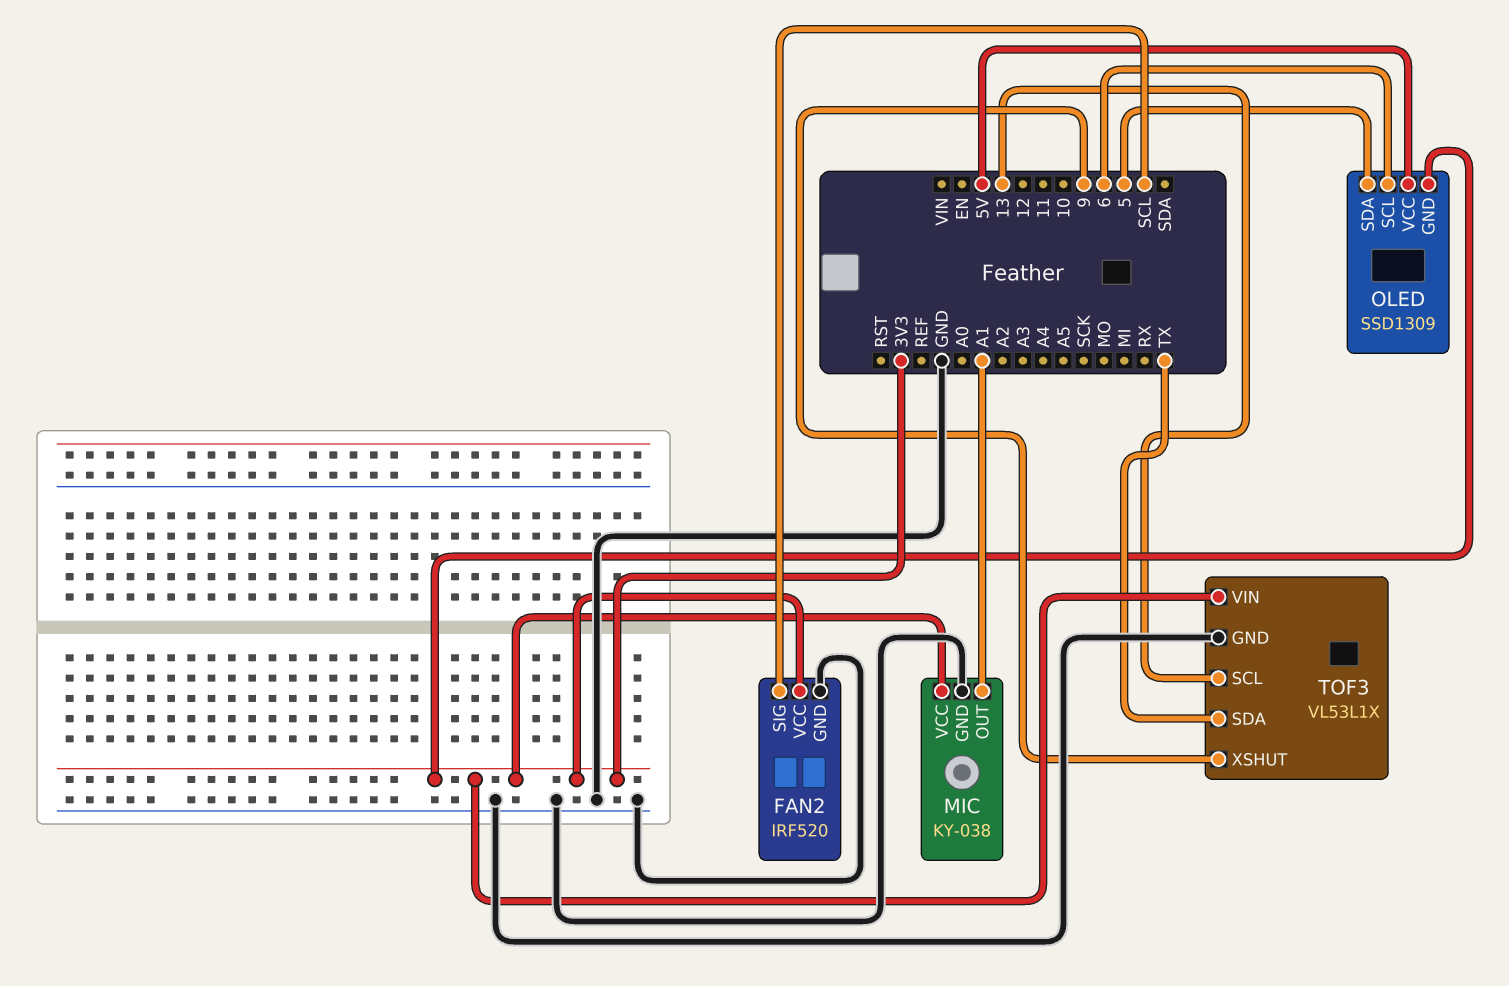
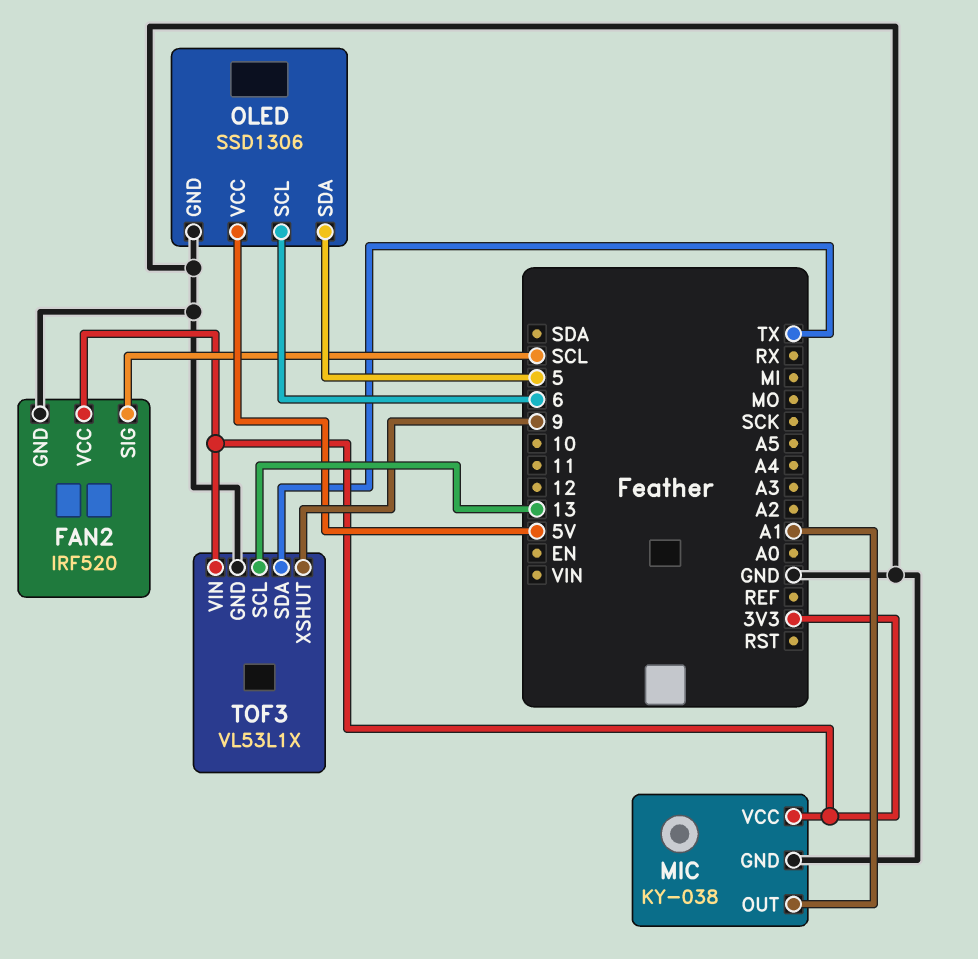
OLED: SSD1309 -> SSD1306
OLED pin GND: 3V3 -> GND

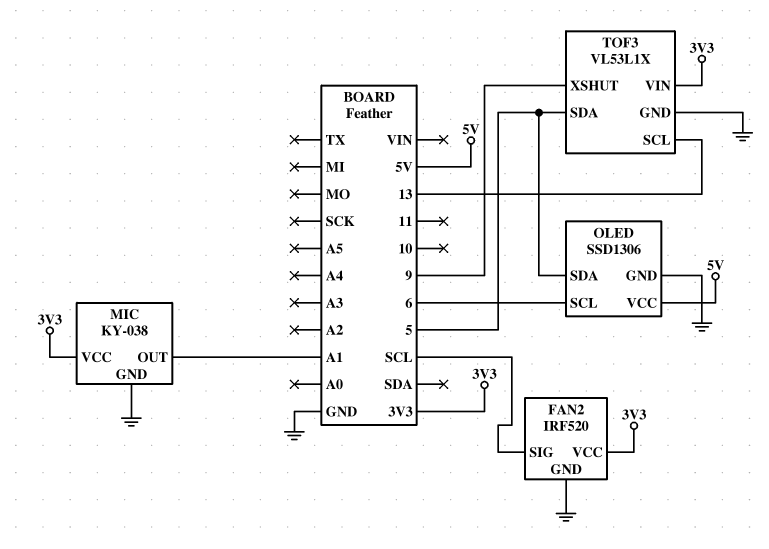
TOF3 pin SDA: TX -> 5

